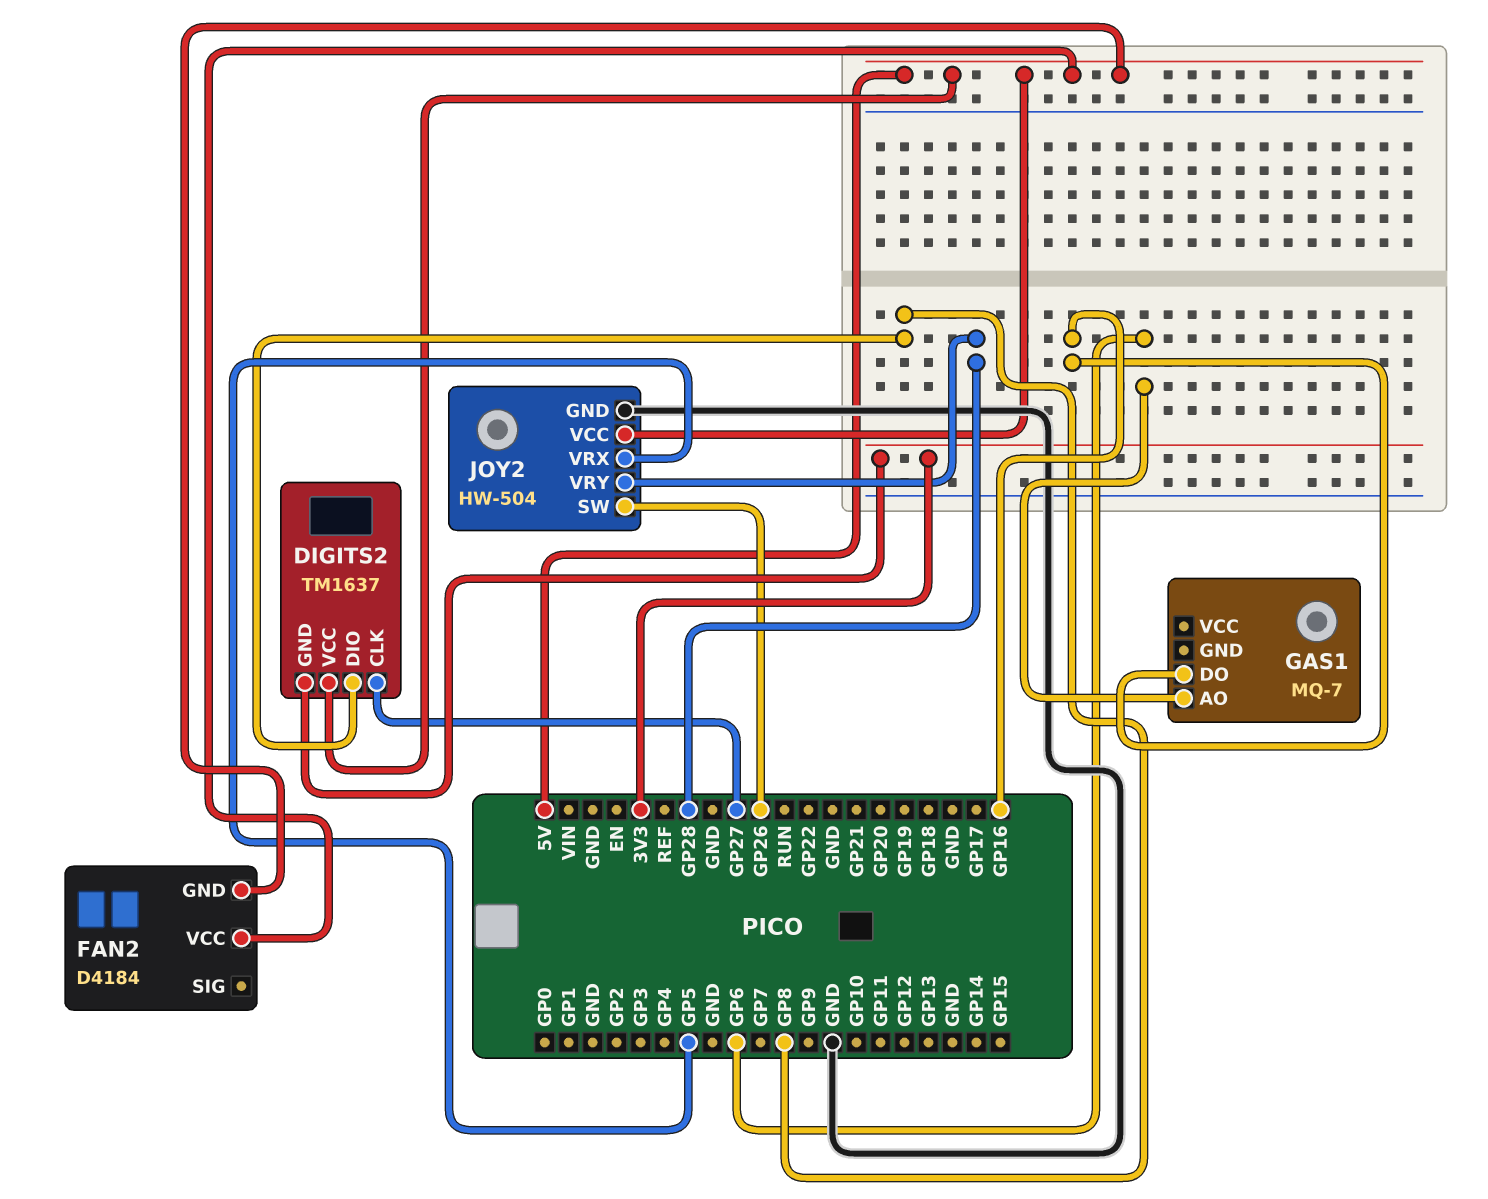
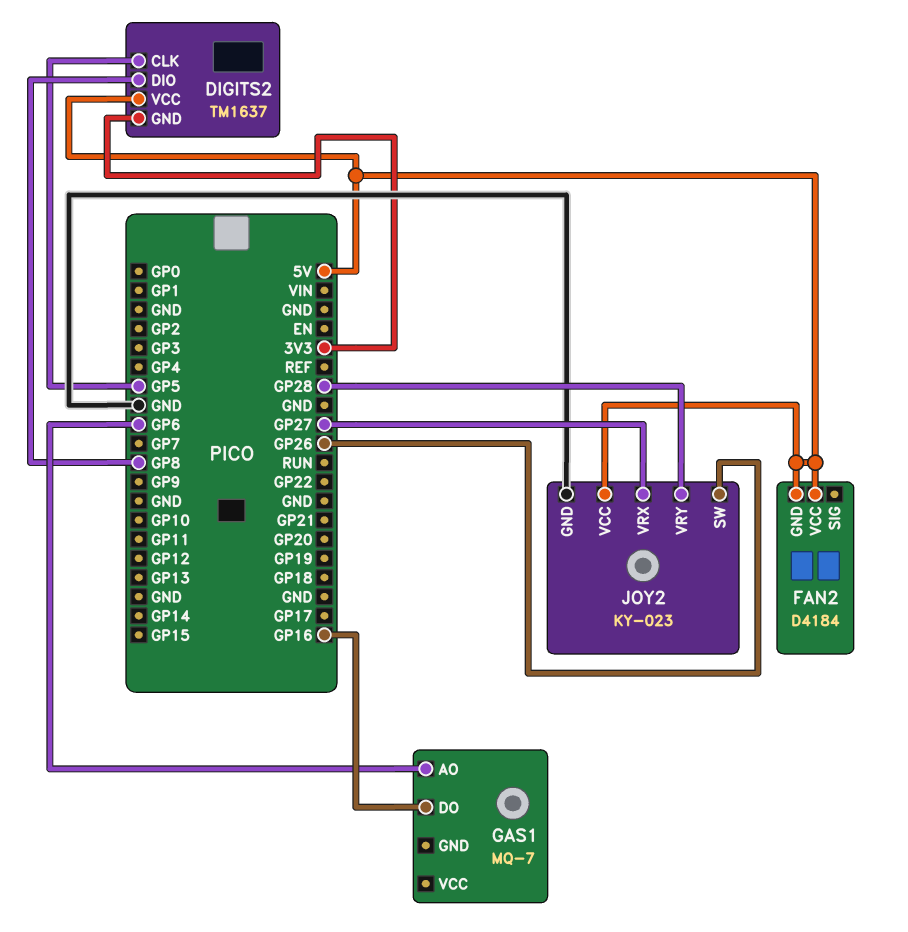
DIGITS2 pin CLK: GP27 -> GP5
JOY2: HW-504 -> KY-023
JOY2 pin VRX: GP5 -> GP27

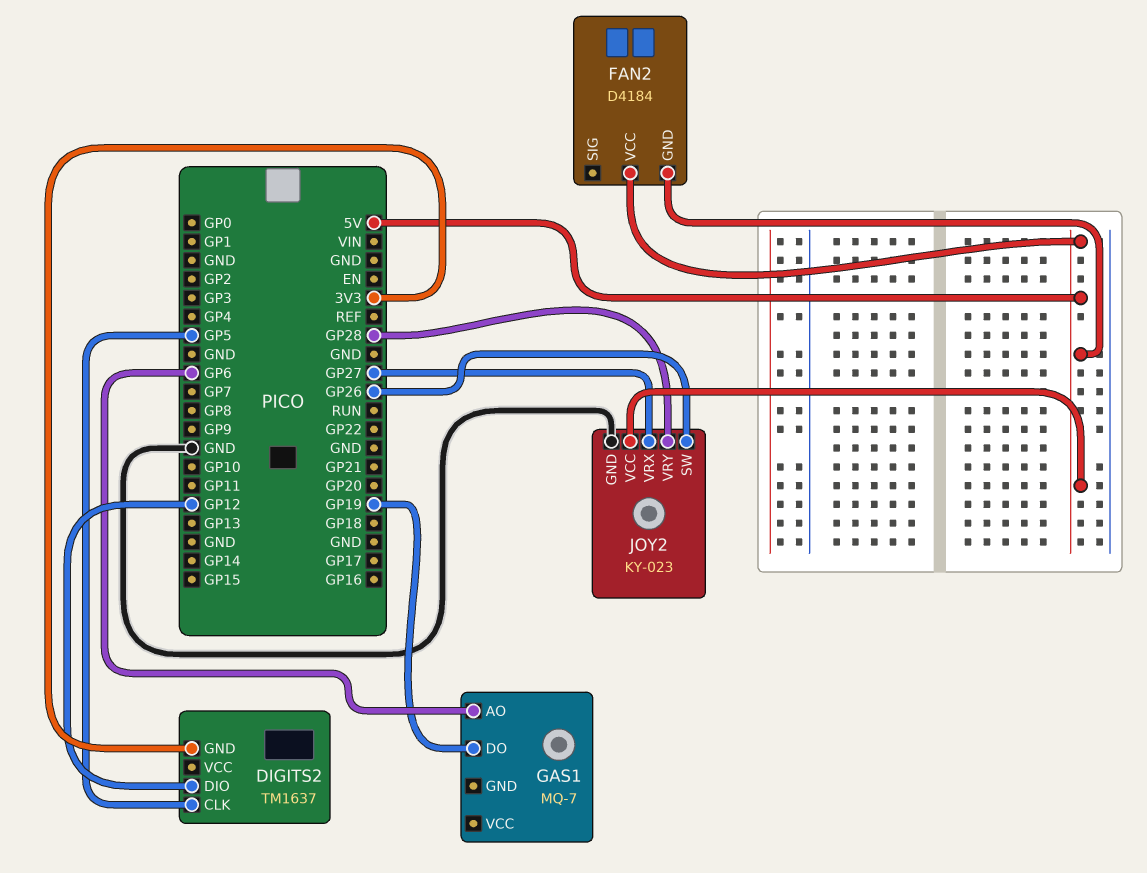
DIGITS2 pin DIO: GP8 -> GP12
DIGITS2 pin VCC: 5V -> none
GAS1 pin DO: GP16 -> GP19

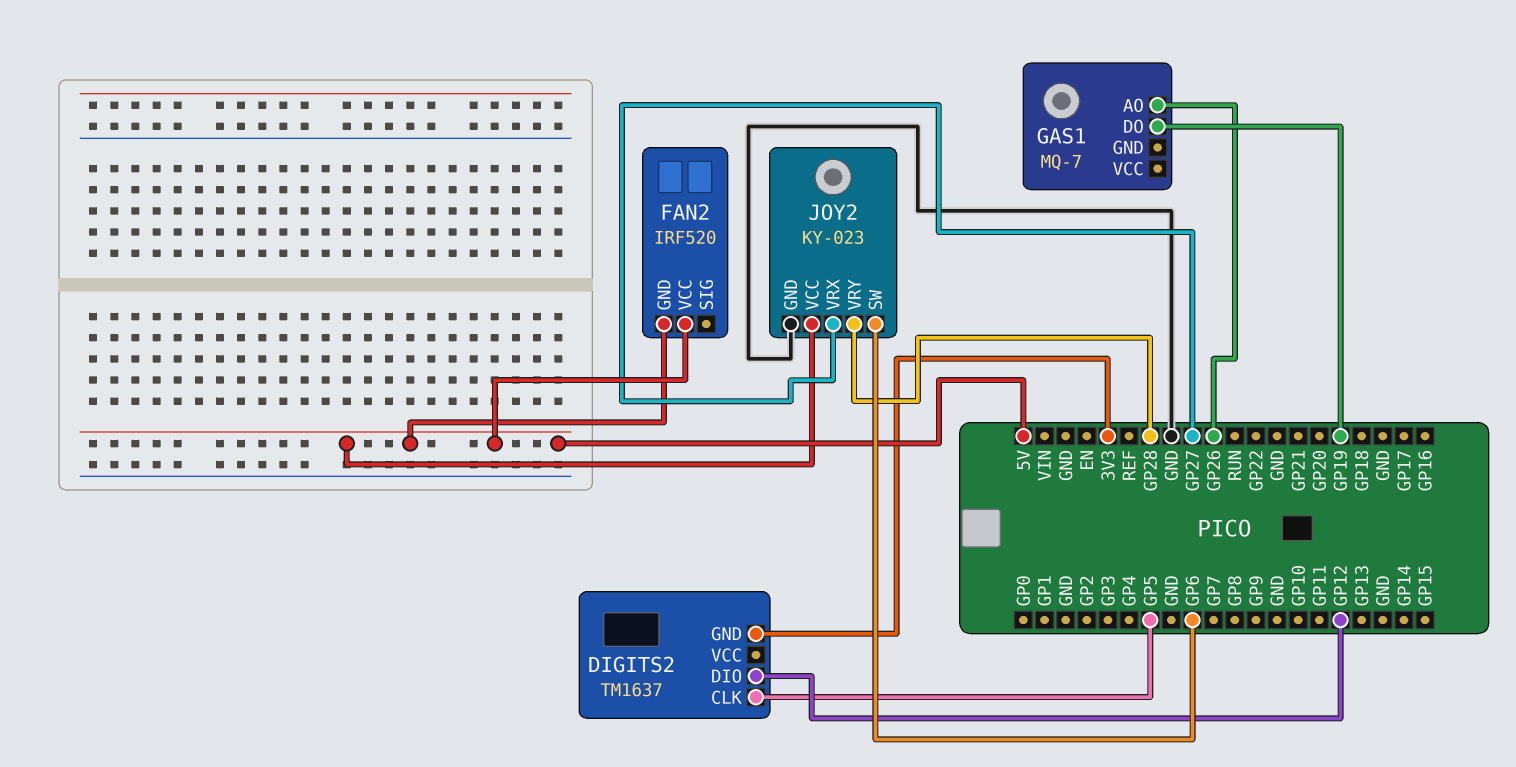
FAN2: D4184 -> IRF520
GAS1 pin AO: GP6 -> GP26
JOY2 pin SW: GP26 -> GP6

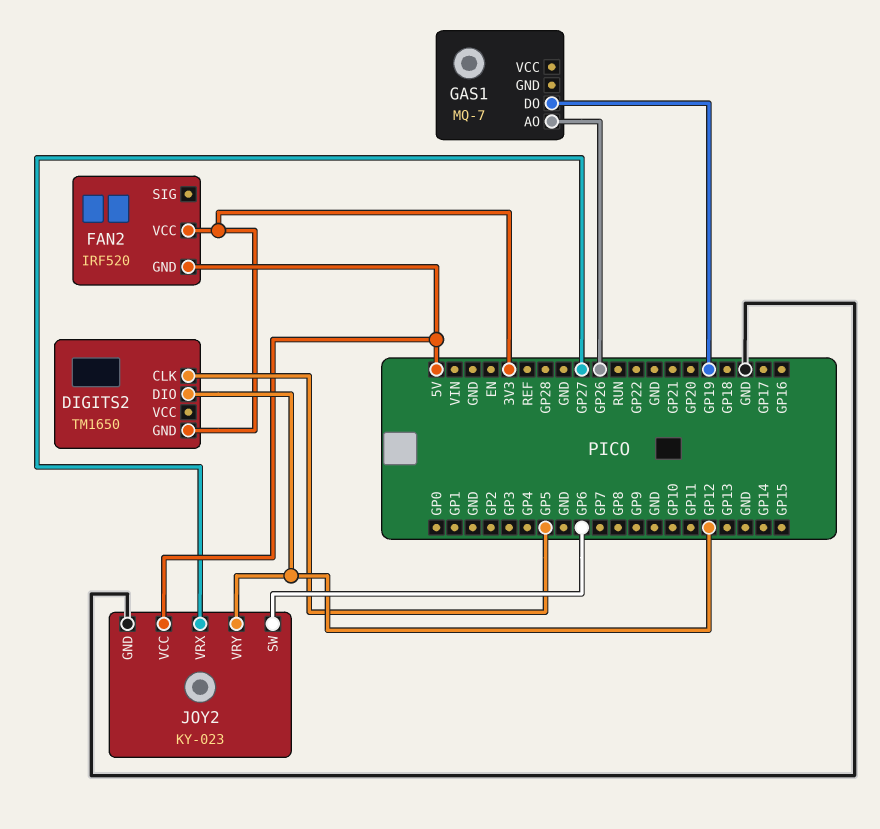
DIGITS2: TM1637 -> TM1650
FAN2 pin VCC: 5V -> 3V3
JOY2 pin VRY: GP28 -> GP12

